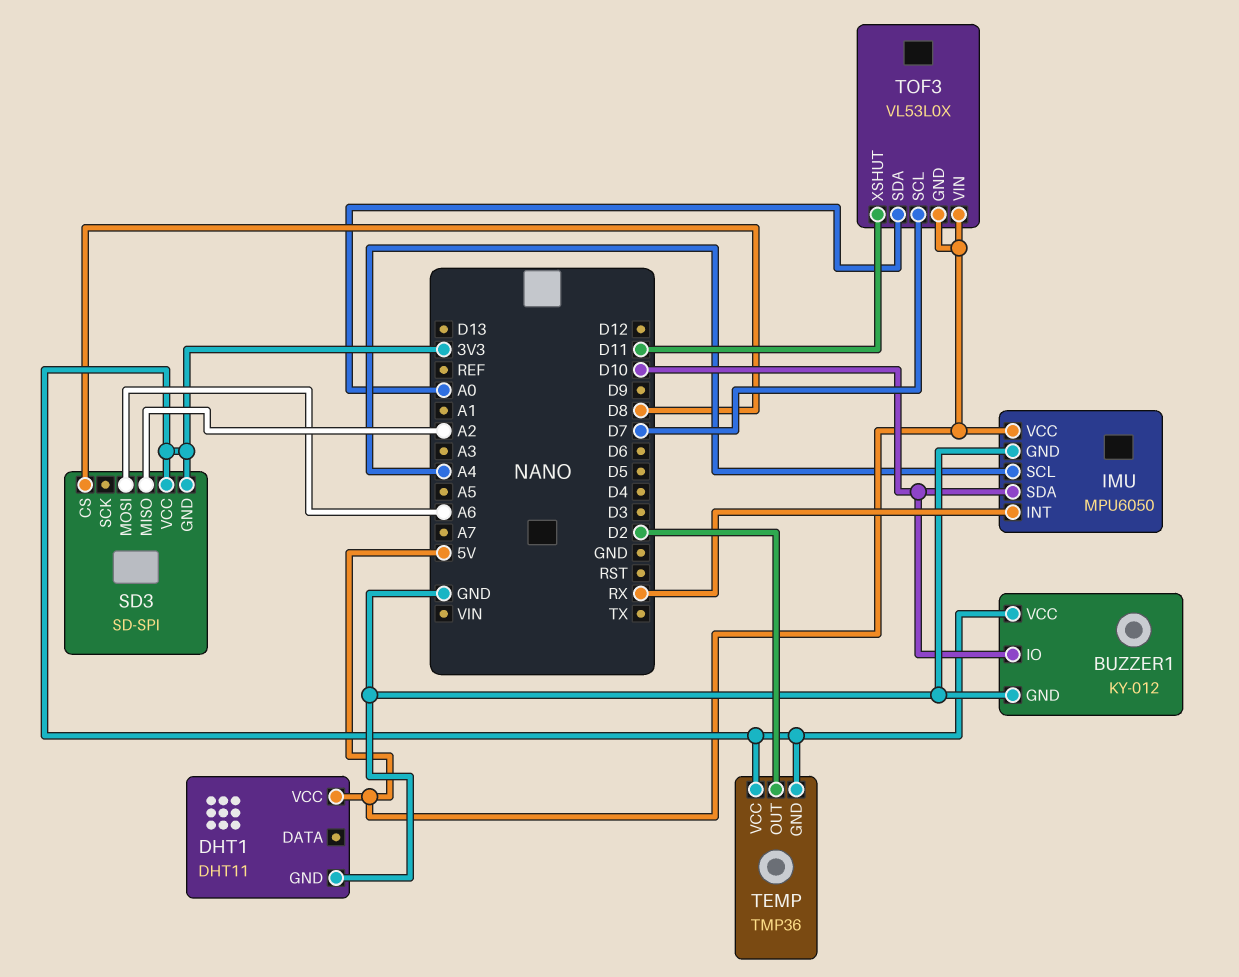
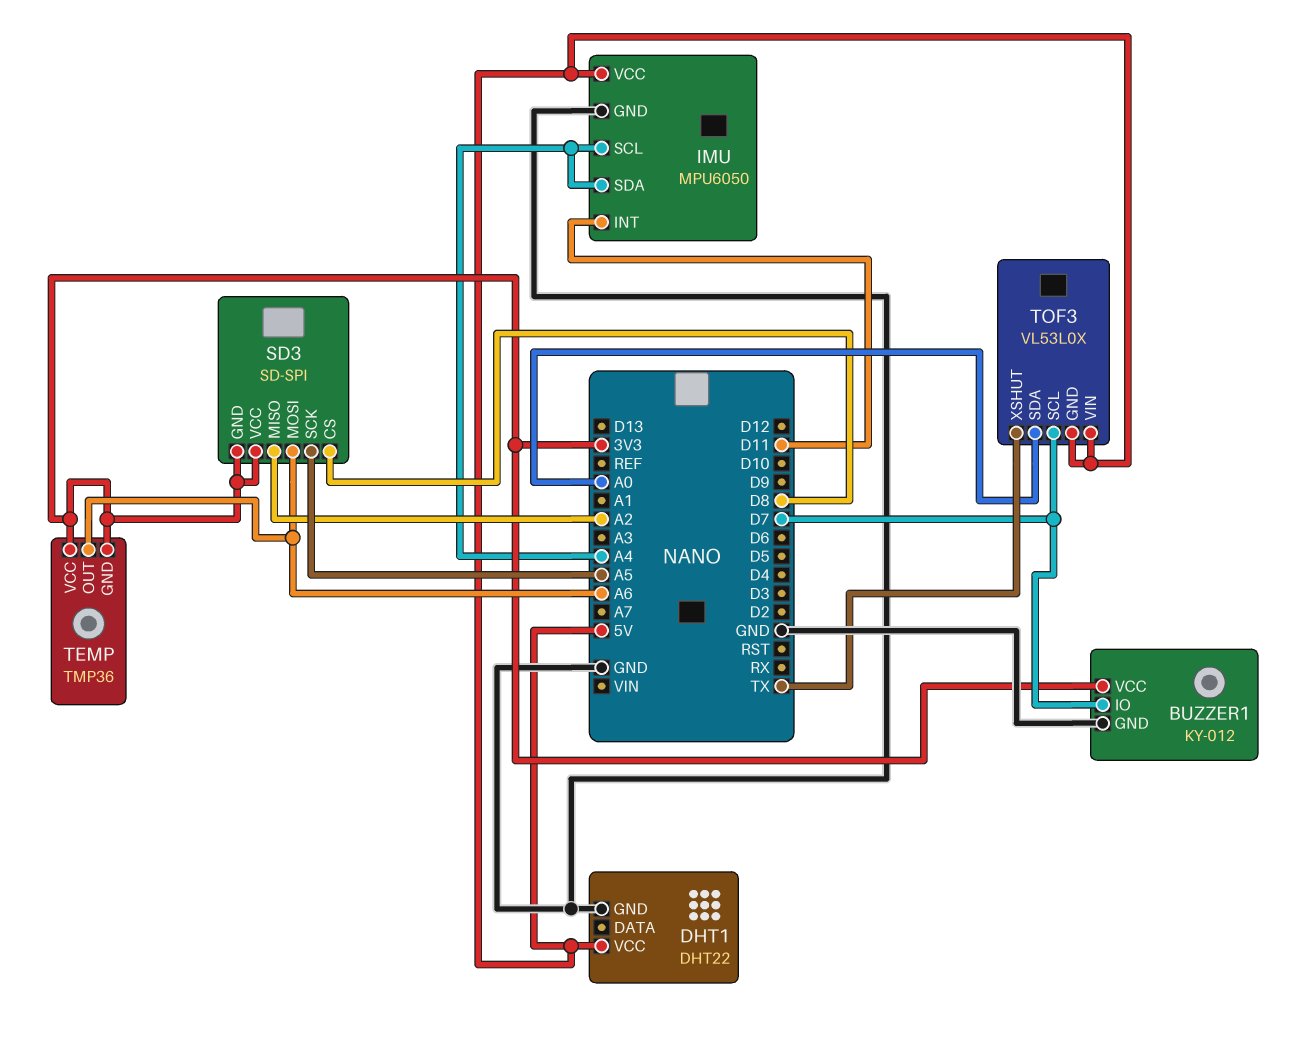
BUZZER1 pin IO: D10 -> D7
DHT1: DHT11 -> DHT22
IMU pin INT: RX -> D11
IMU pin SDA: D10 -> A4
SD3 pin SCK: none -> A5
TEMP pin OUT: D2 -> A6
TOF3 pin XSHUT: D11 -> TX

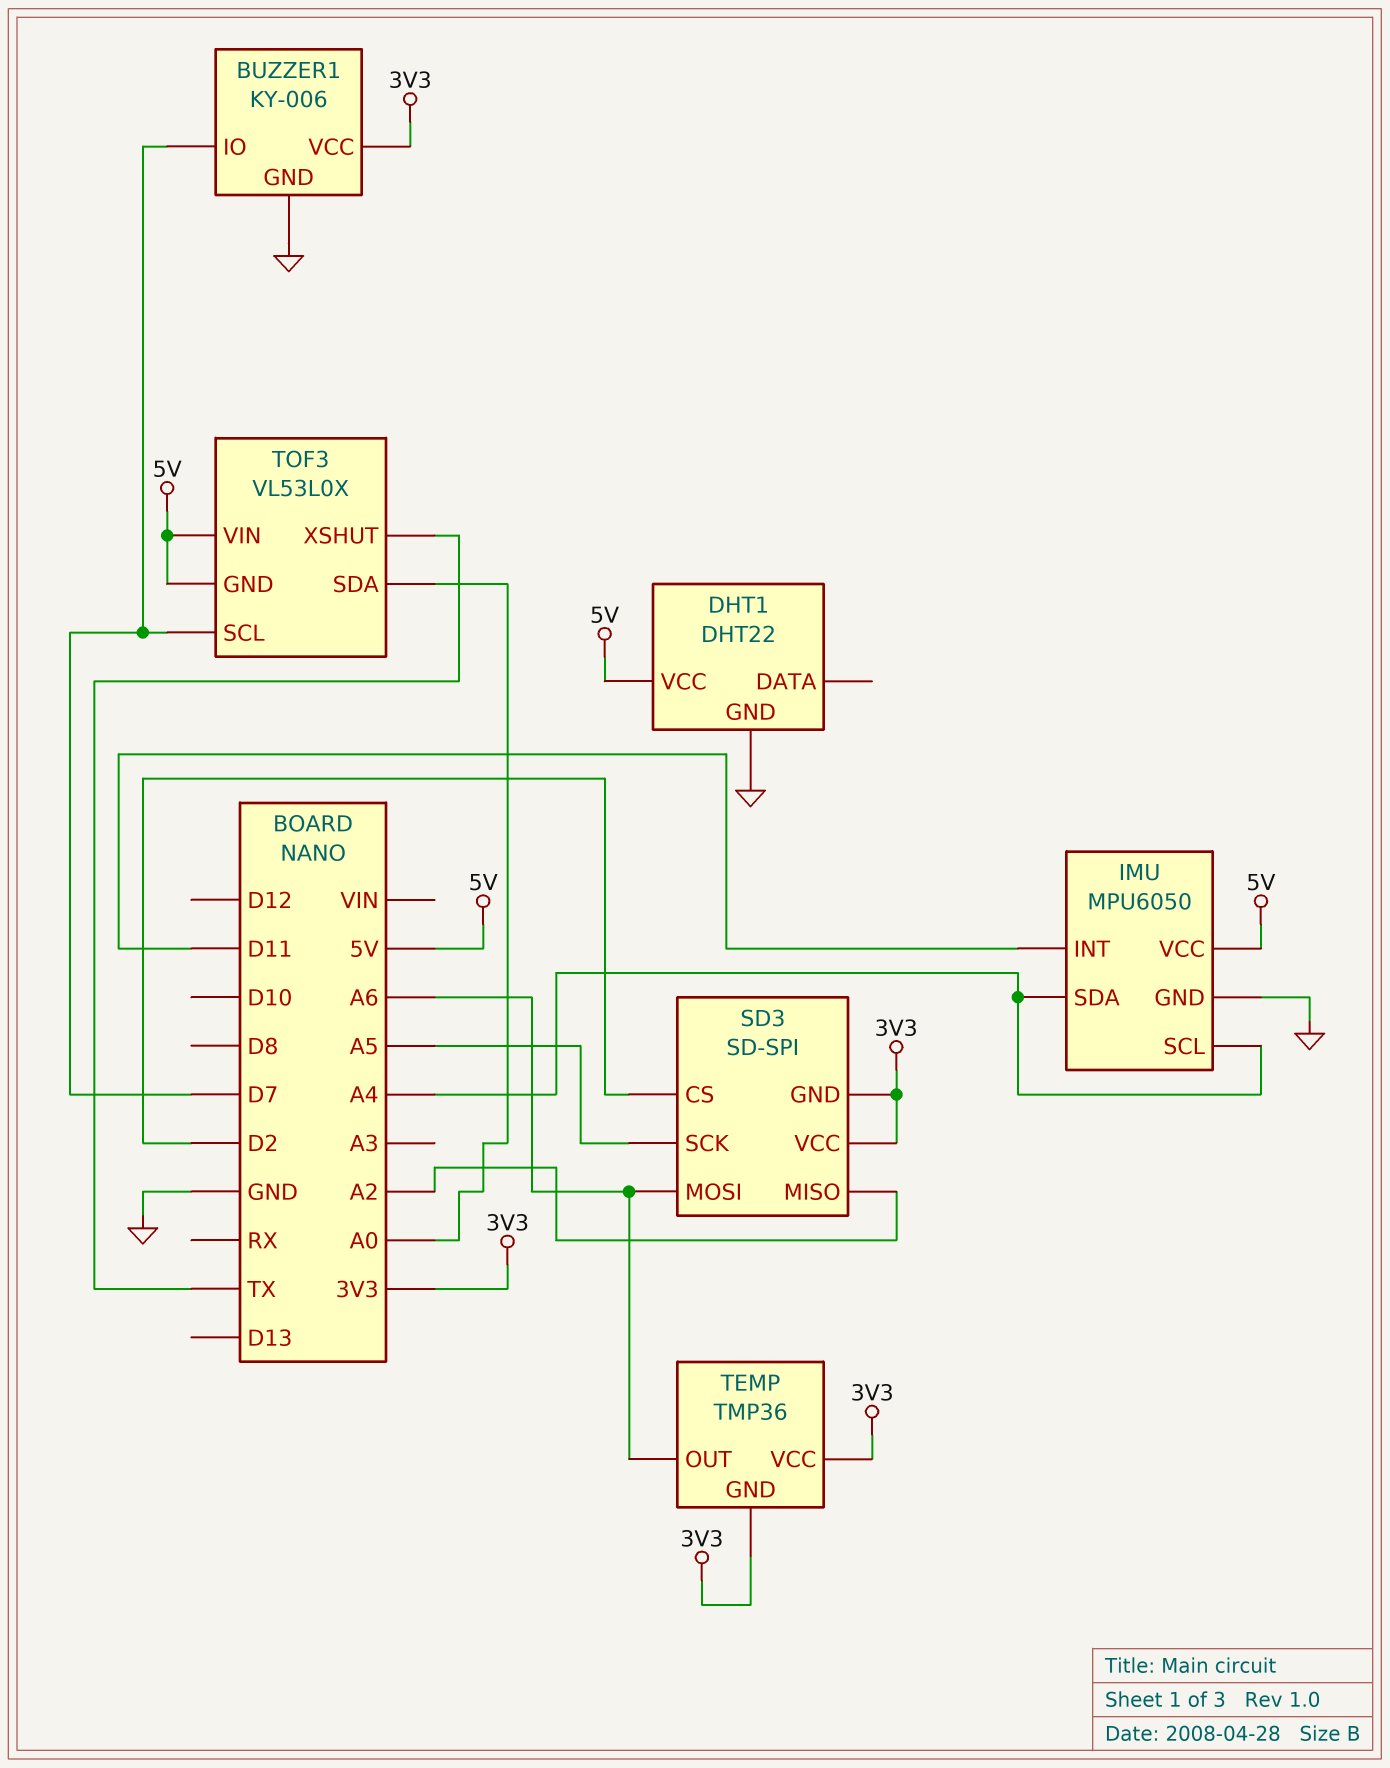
BUZZER1: KY-012 -> KY-006
SD3 pin CS: D8 -> D2

